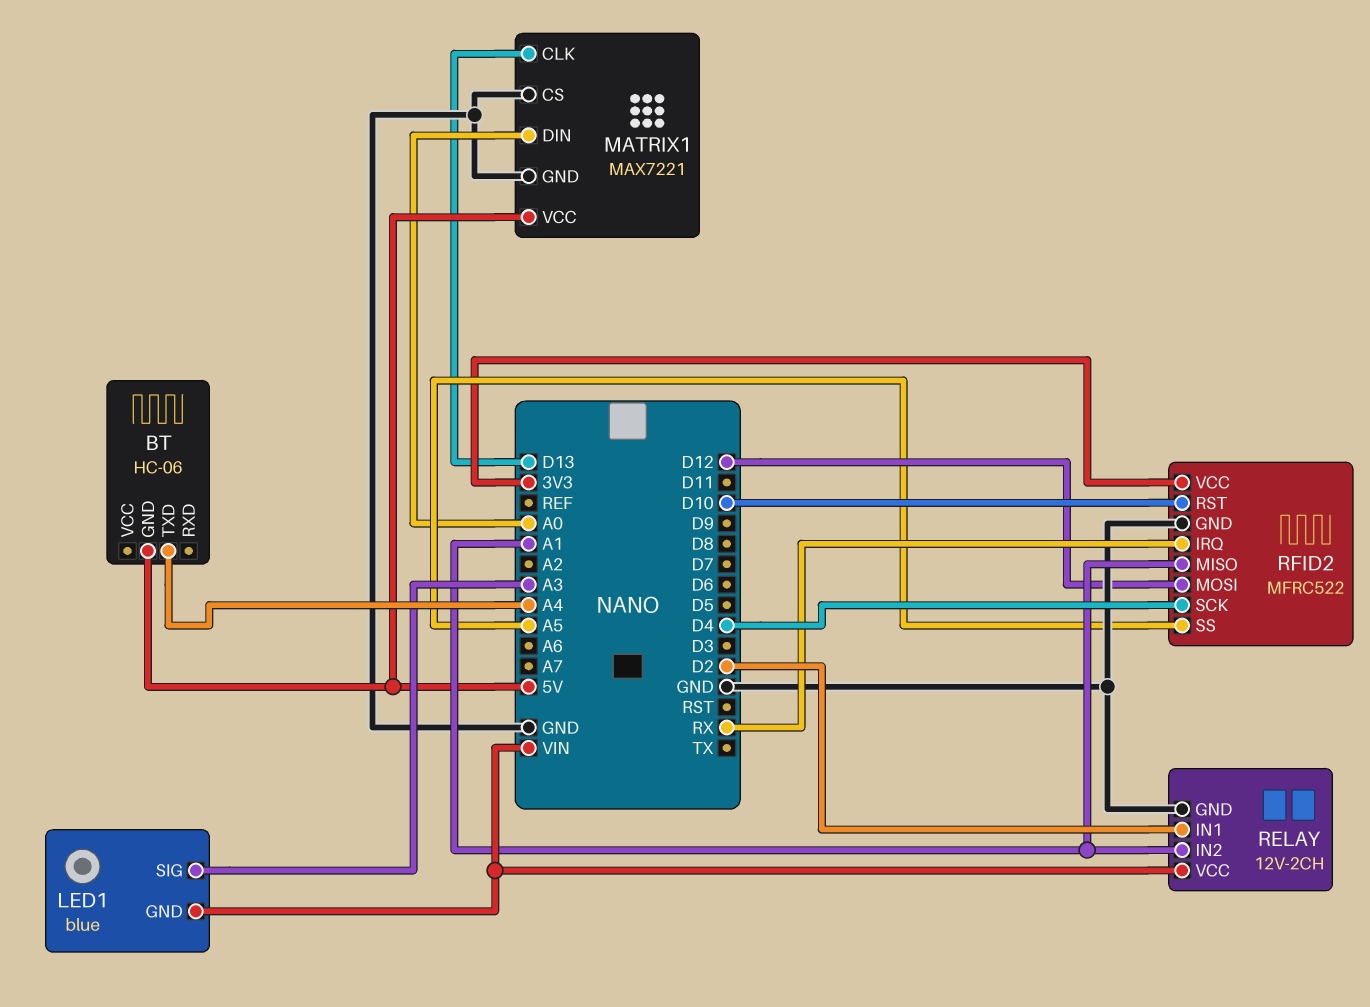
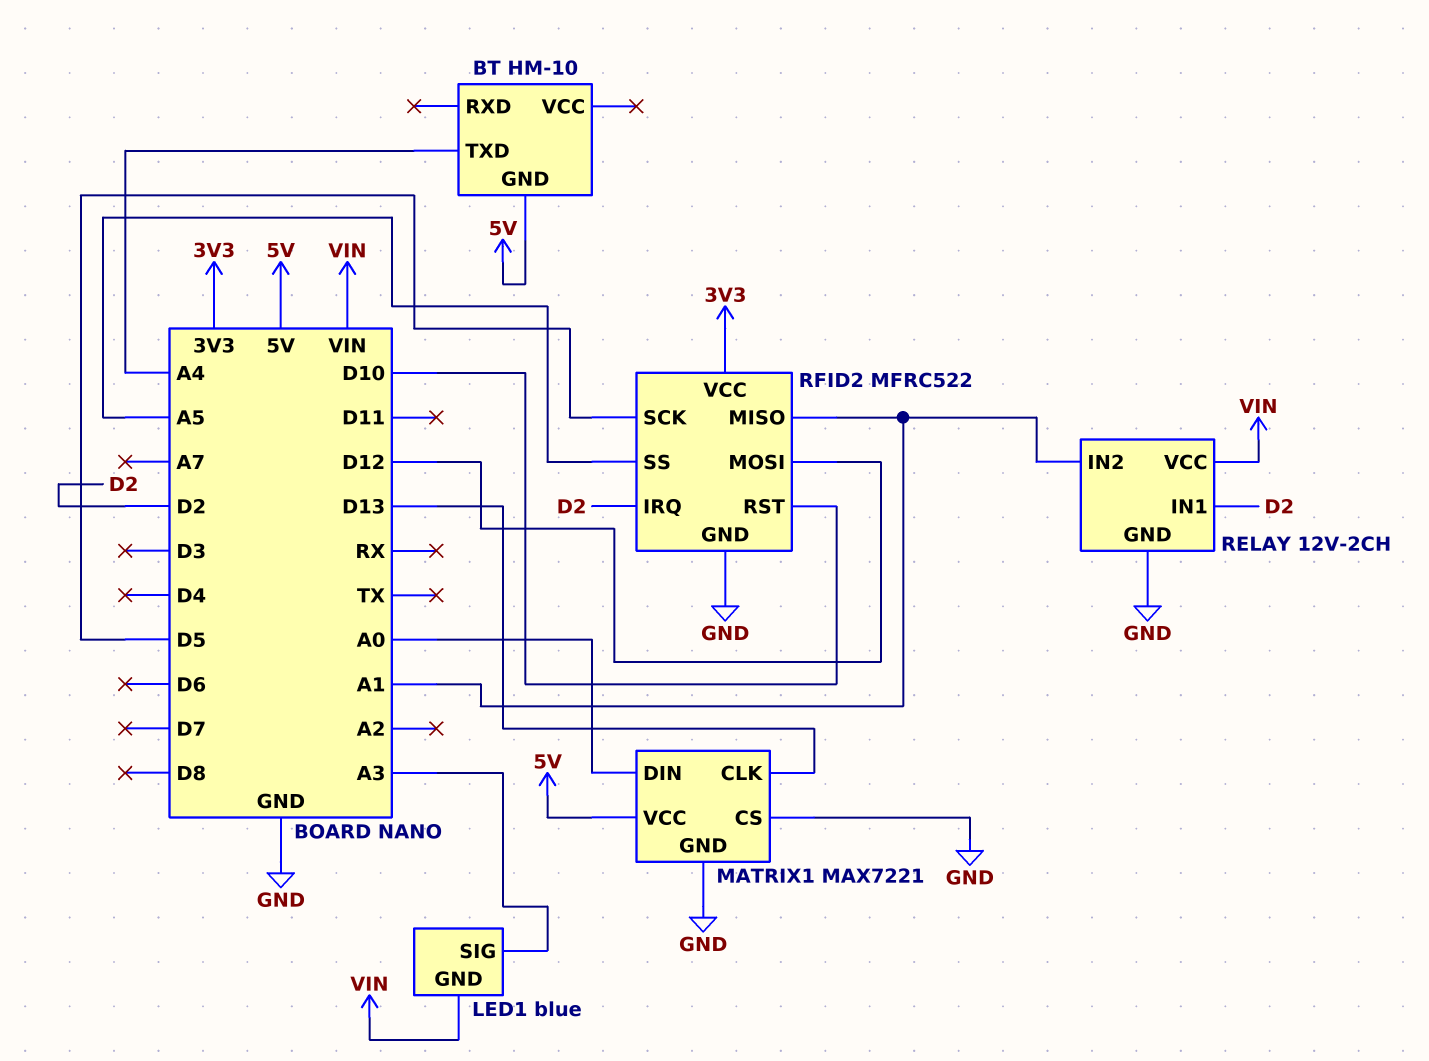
BT: HC-06 -> HM-10
RFID2 pin IRQ: RX -> D2
RFID2 pin SCK: D4 -> D5

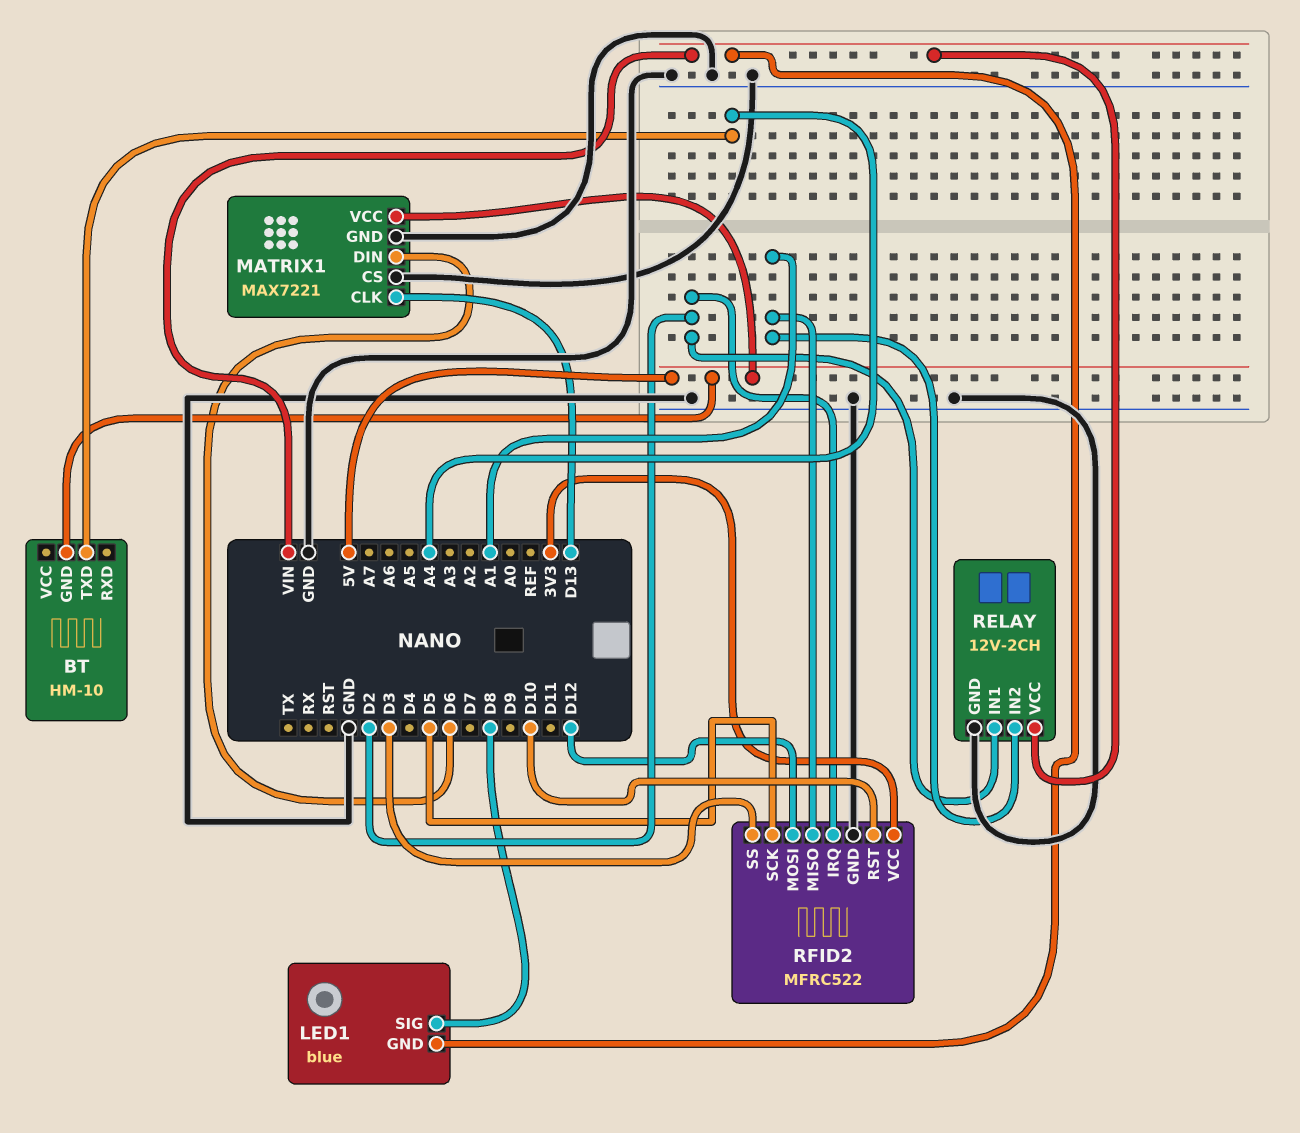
LED1 pin SIG: A3 -> D8
MATRIX1 pin DIN: A0 -> D6
RFID2 pin SS: A5 -> D3

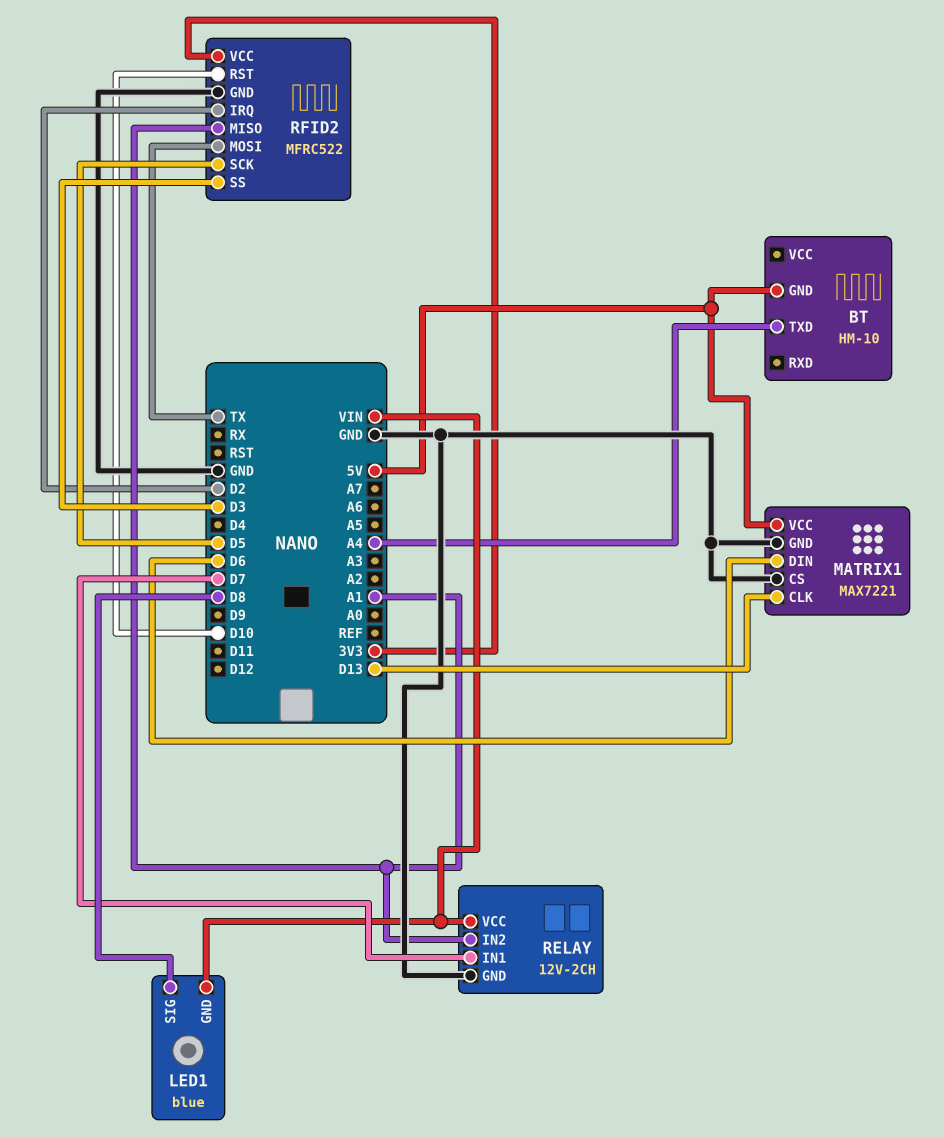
RELAY pin IN1: D2 -> D7
RFID2 pin MOSI: D12 -> TX

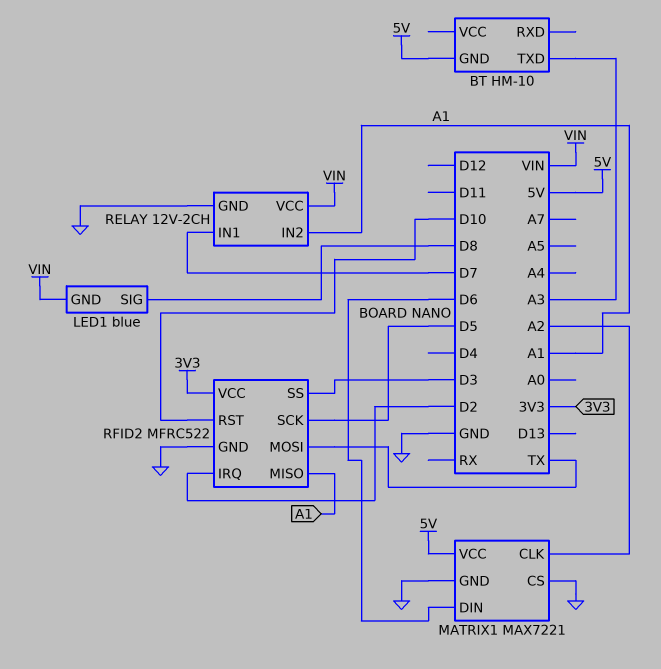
BT pin TXD: A4 -> A3
MATRIX1 pin CLK: D13 -> A2

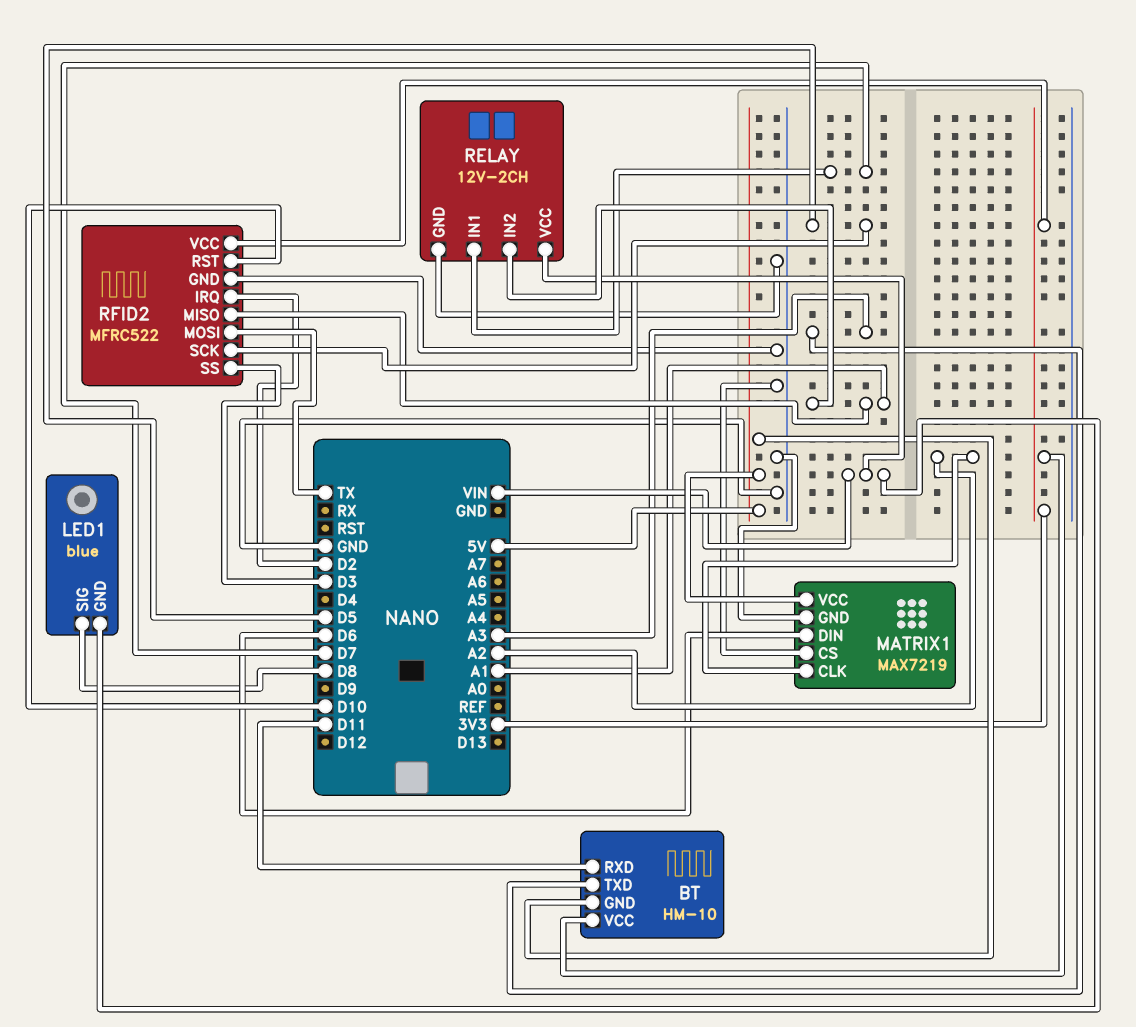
BT pin RXD: none -> D11
BT pin VCC: none -> 3V3
MATRIX1: MAX7221 -> MAX7219

